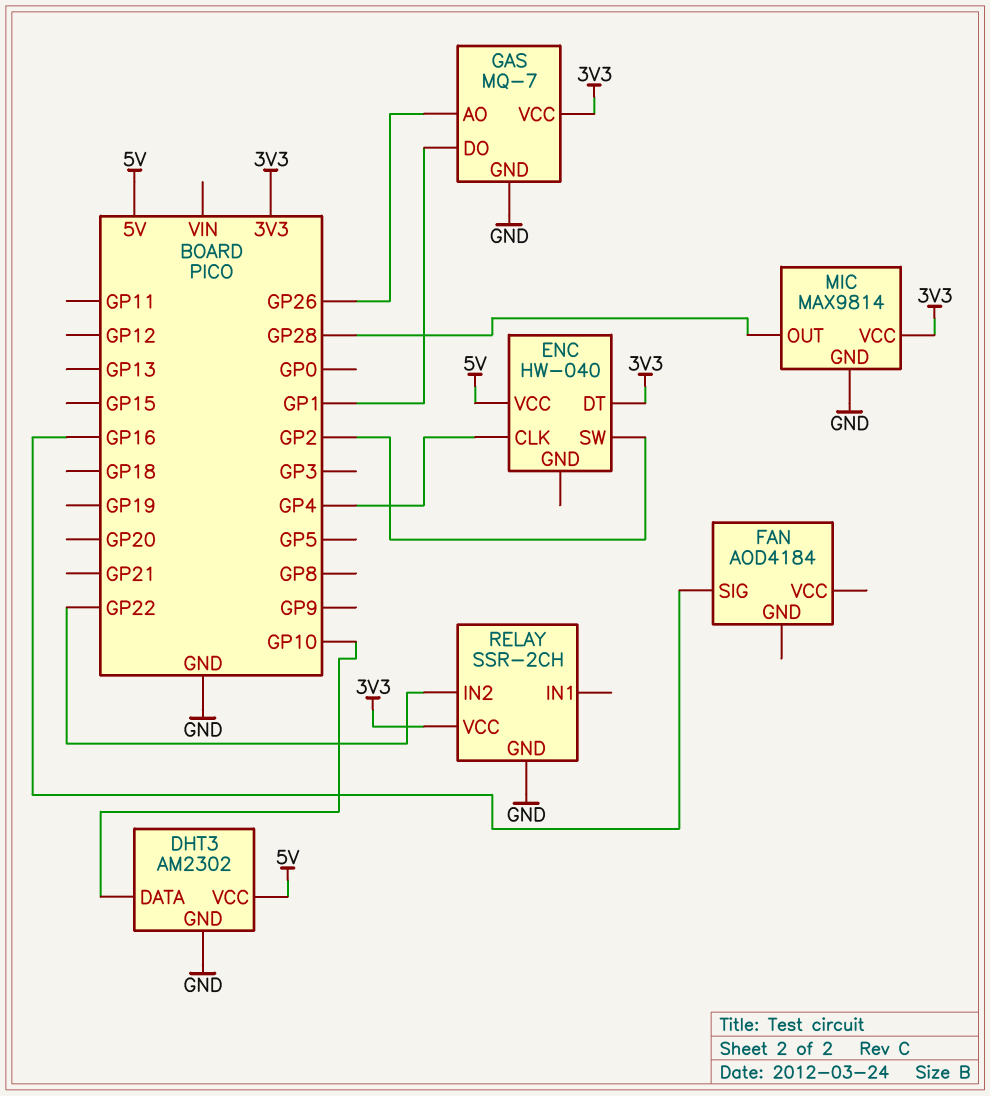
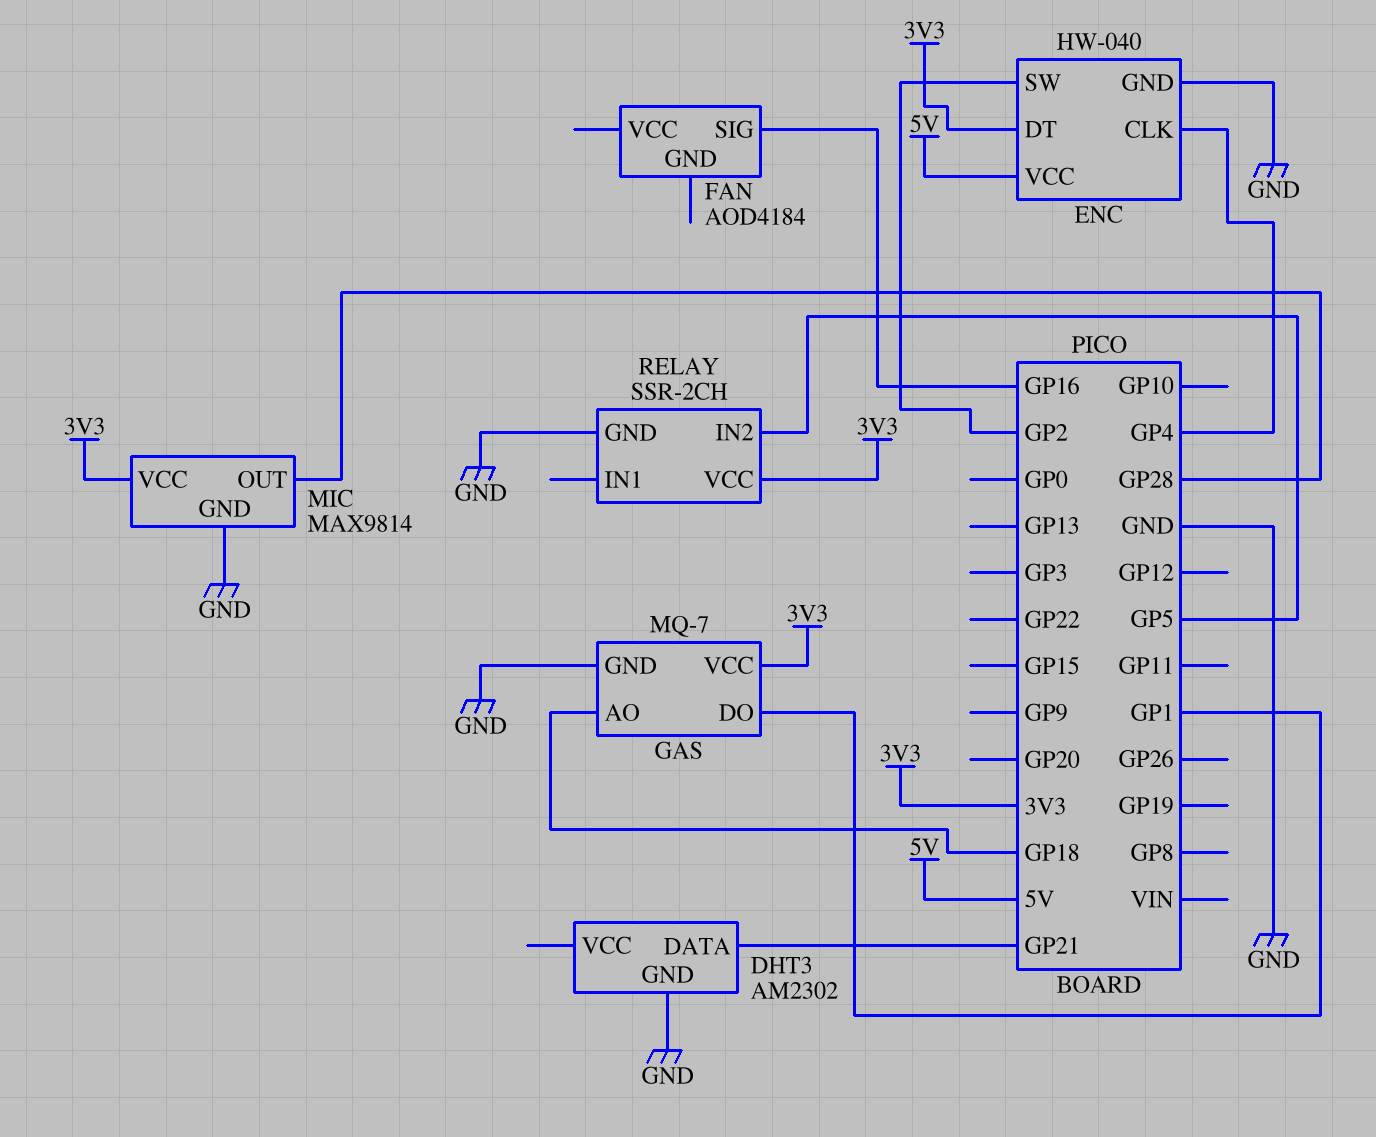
DHT3 pin DATA: GP10 -> GP21
DHT3 pin VCC: 5V -> none
ENC pin GND: none -> GND
GAS pin AO: GP26 -> GP18
RELAY pin IN2: GP22 -> GP5

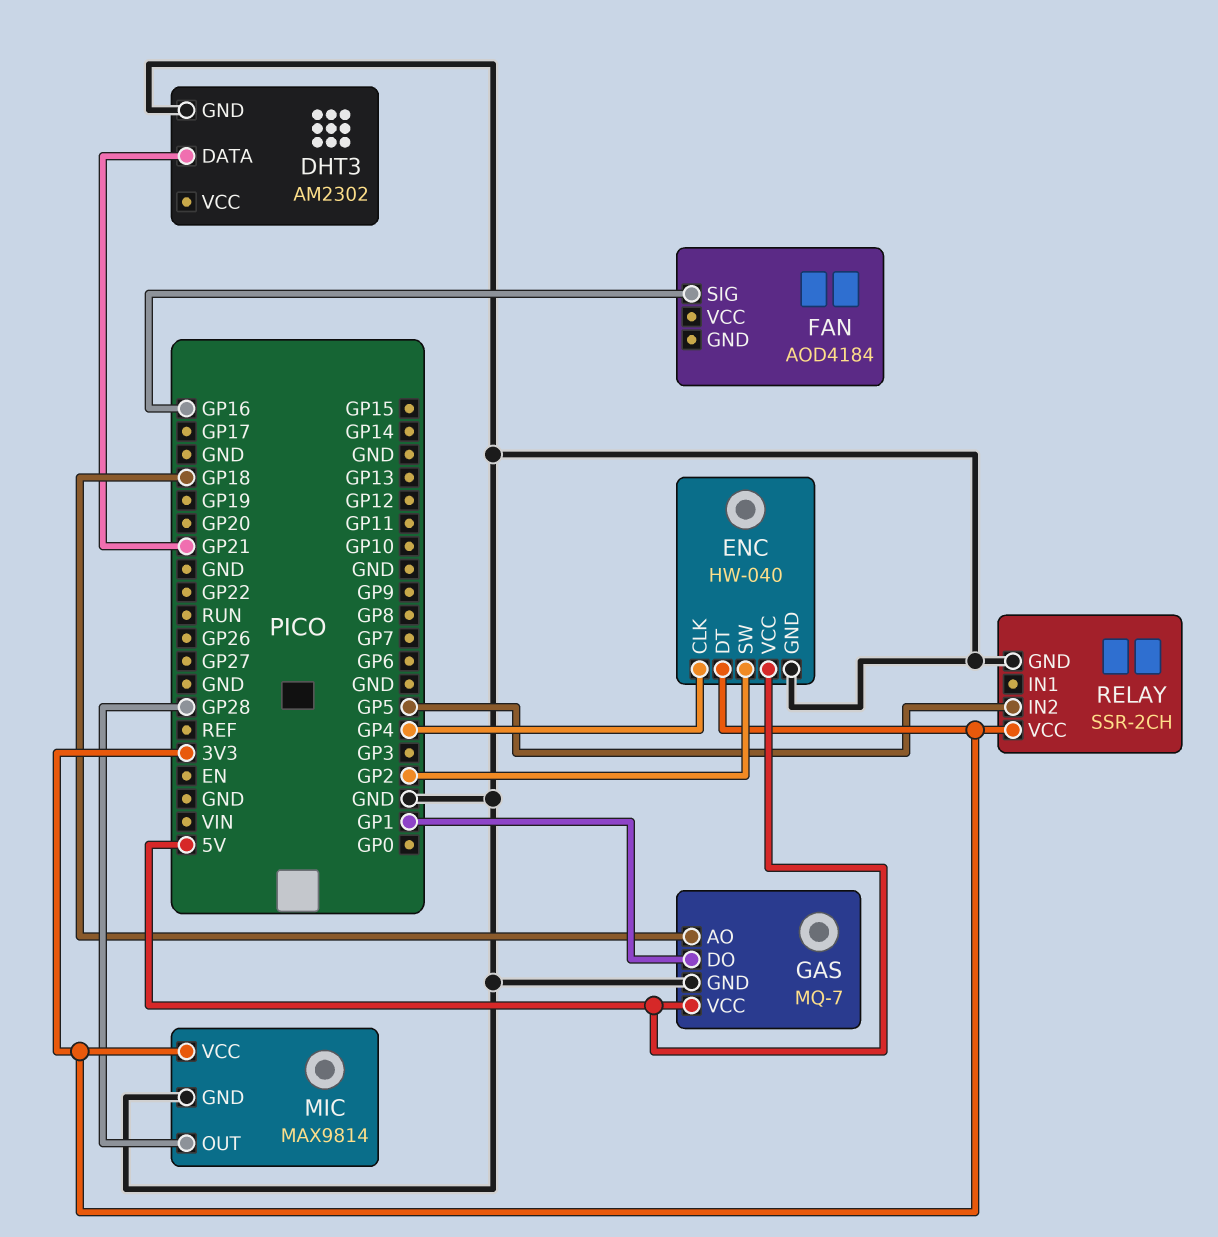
GAS pin VCC: 3V3 -> 5V

